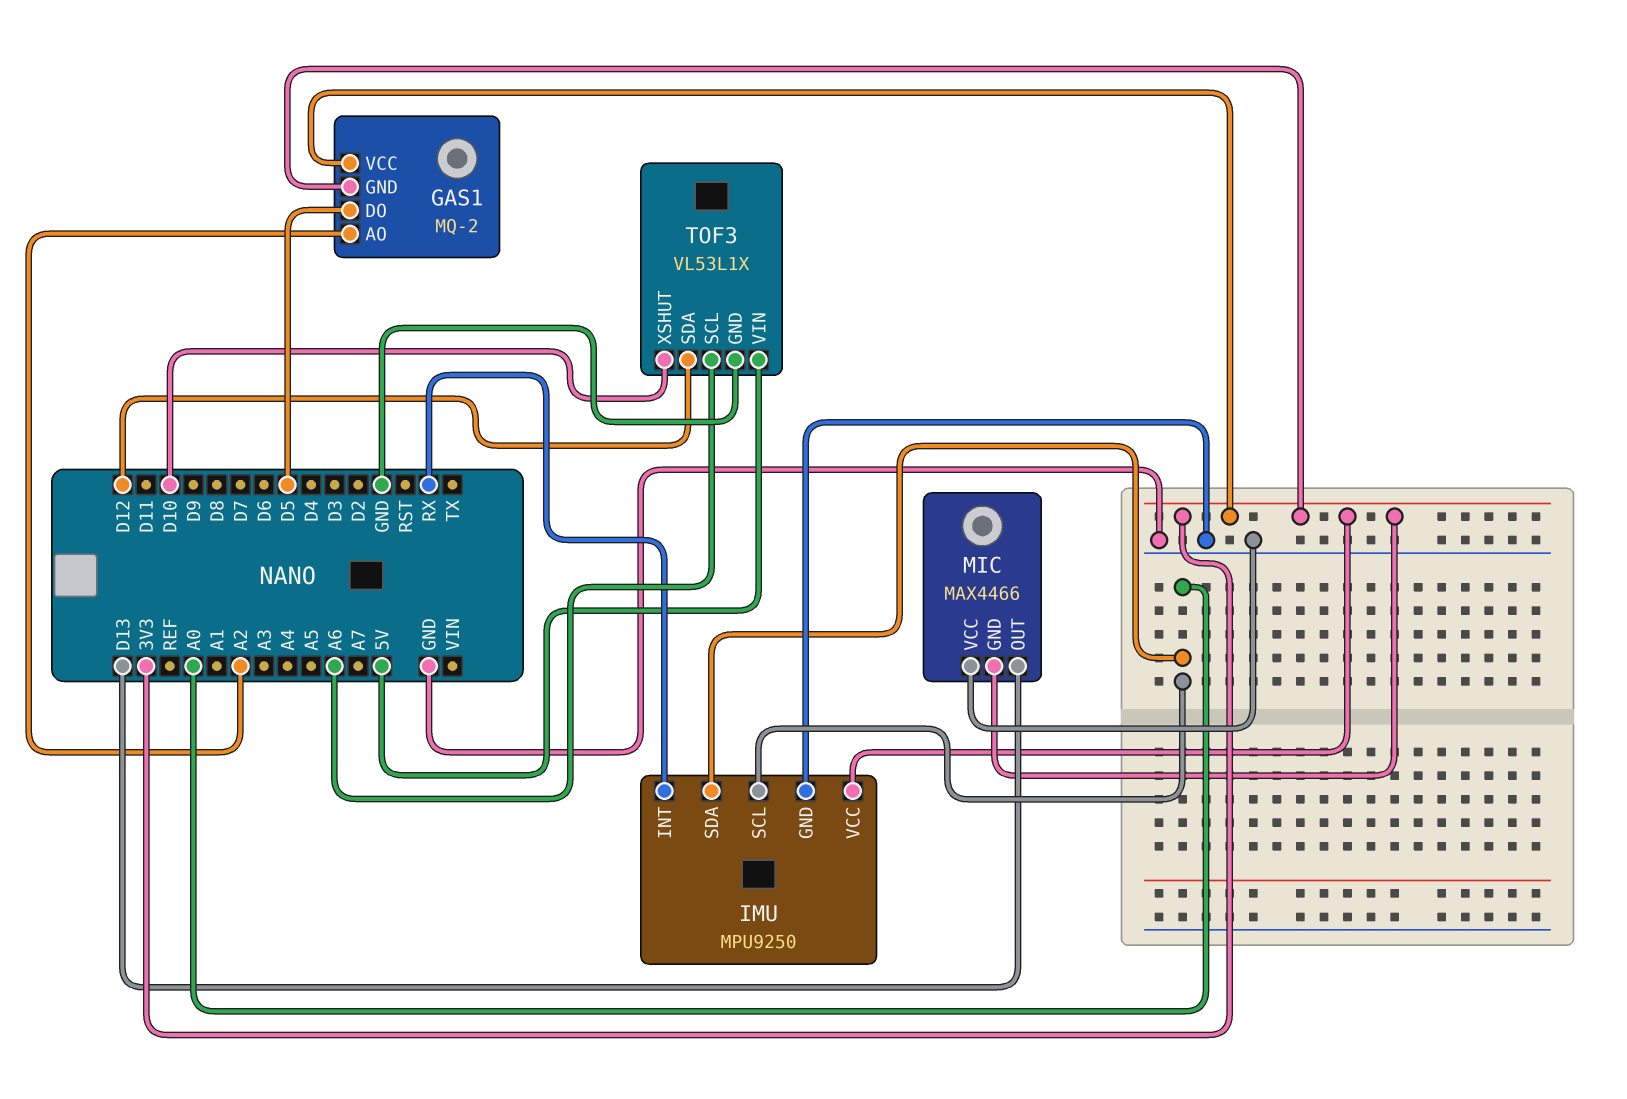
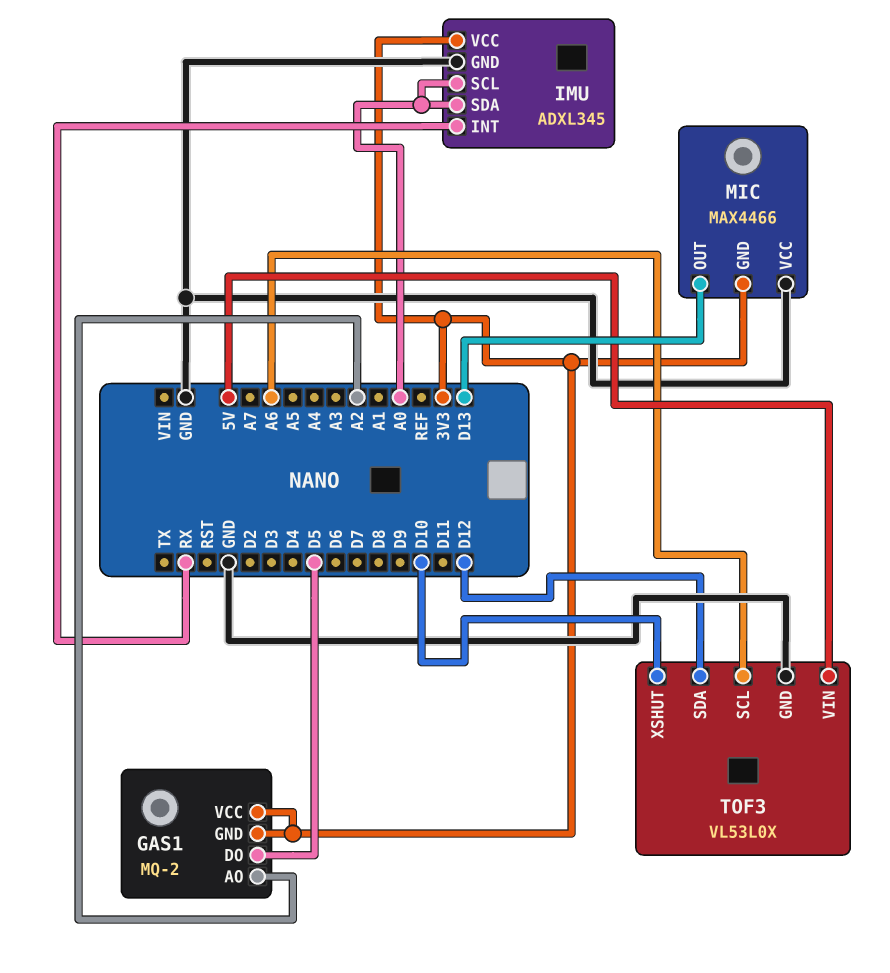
IMU: MPU9250 -> ADXL345
TOF3: VL53L1X -> VL53L0X

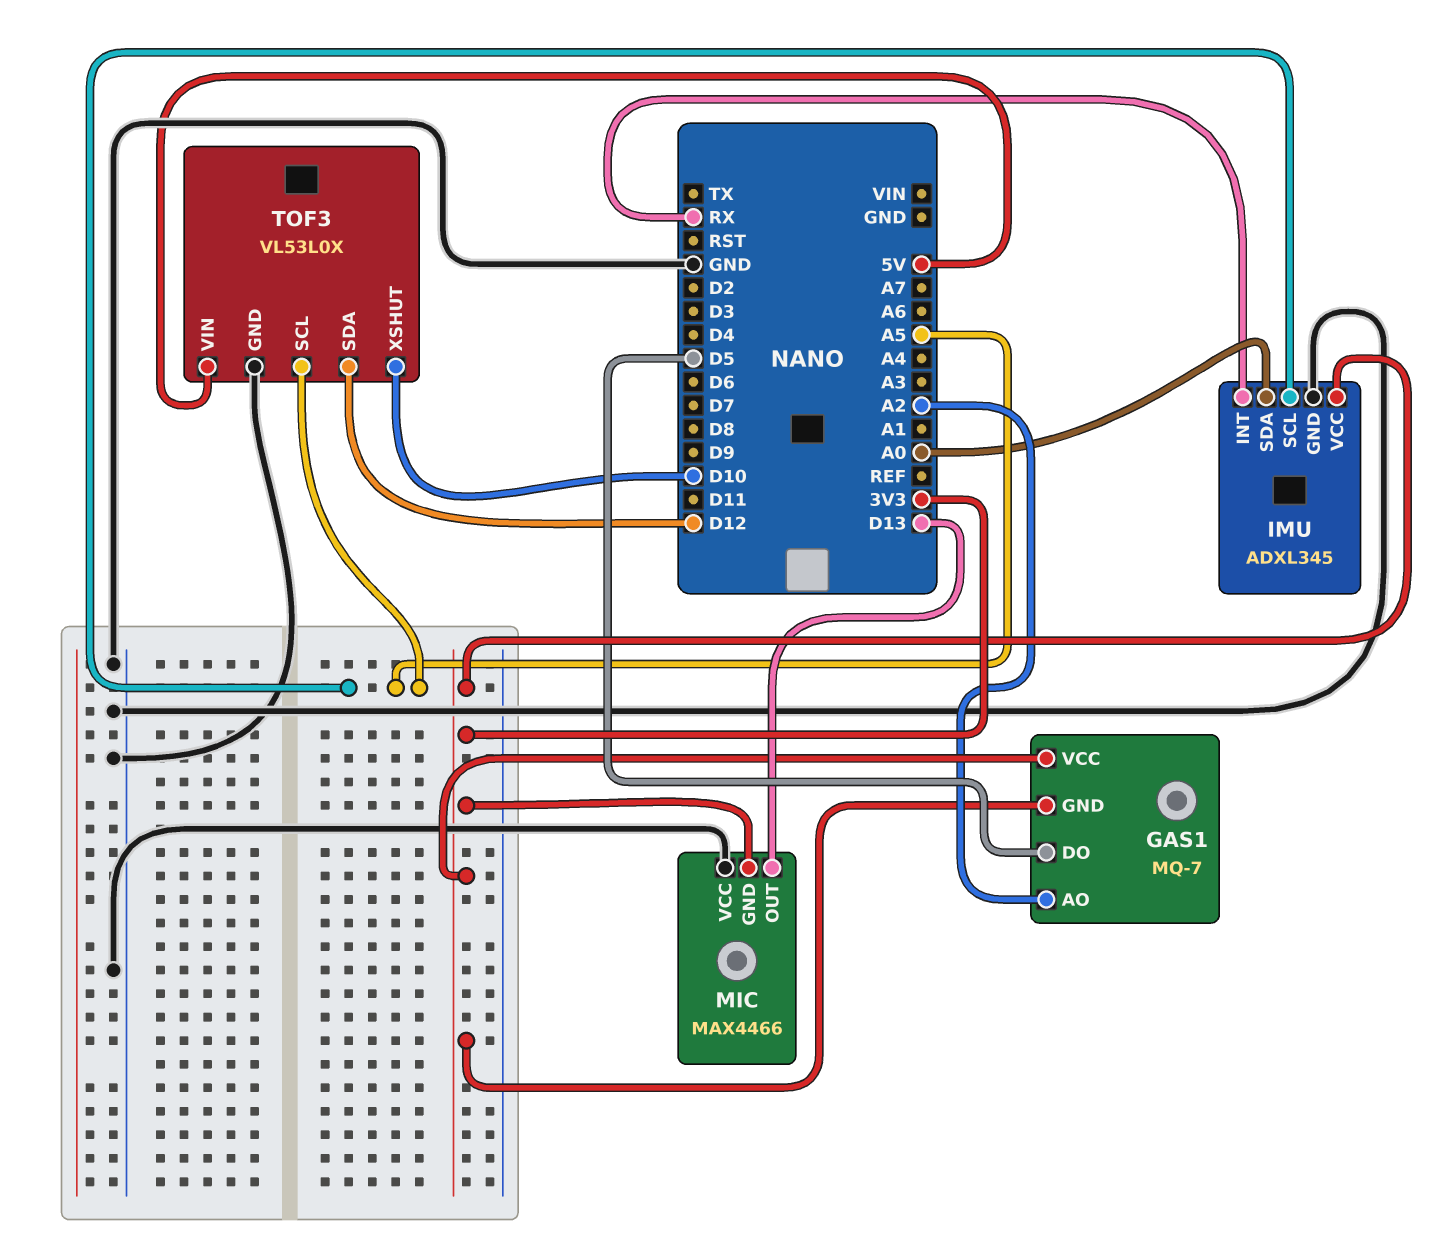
GAS1: MQ-2 -> MQ-7
IMU pin SCL: A0 -> A5
TOF3 pin SCL: A6 -> A5

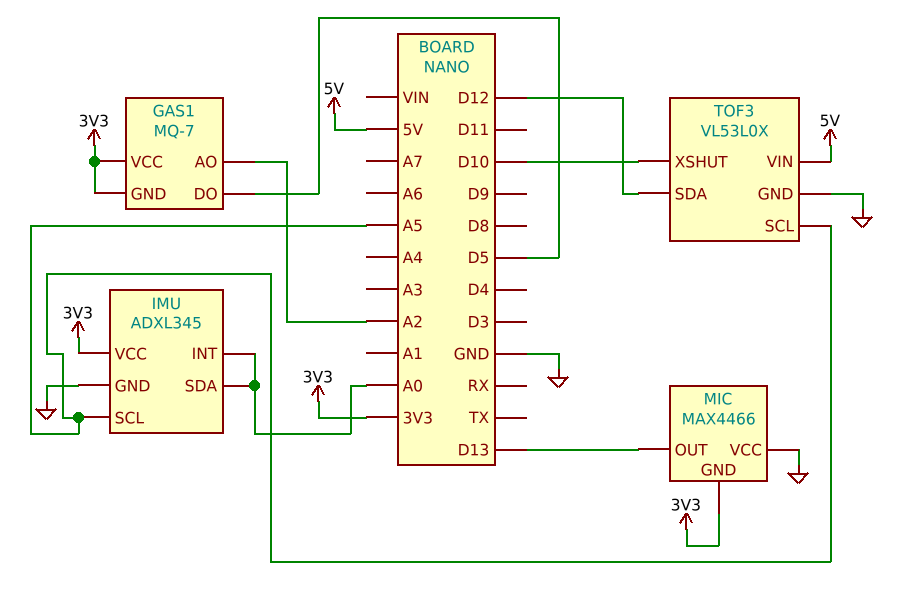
IMU pin INT: RX -> A0

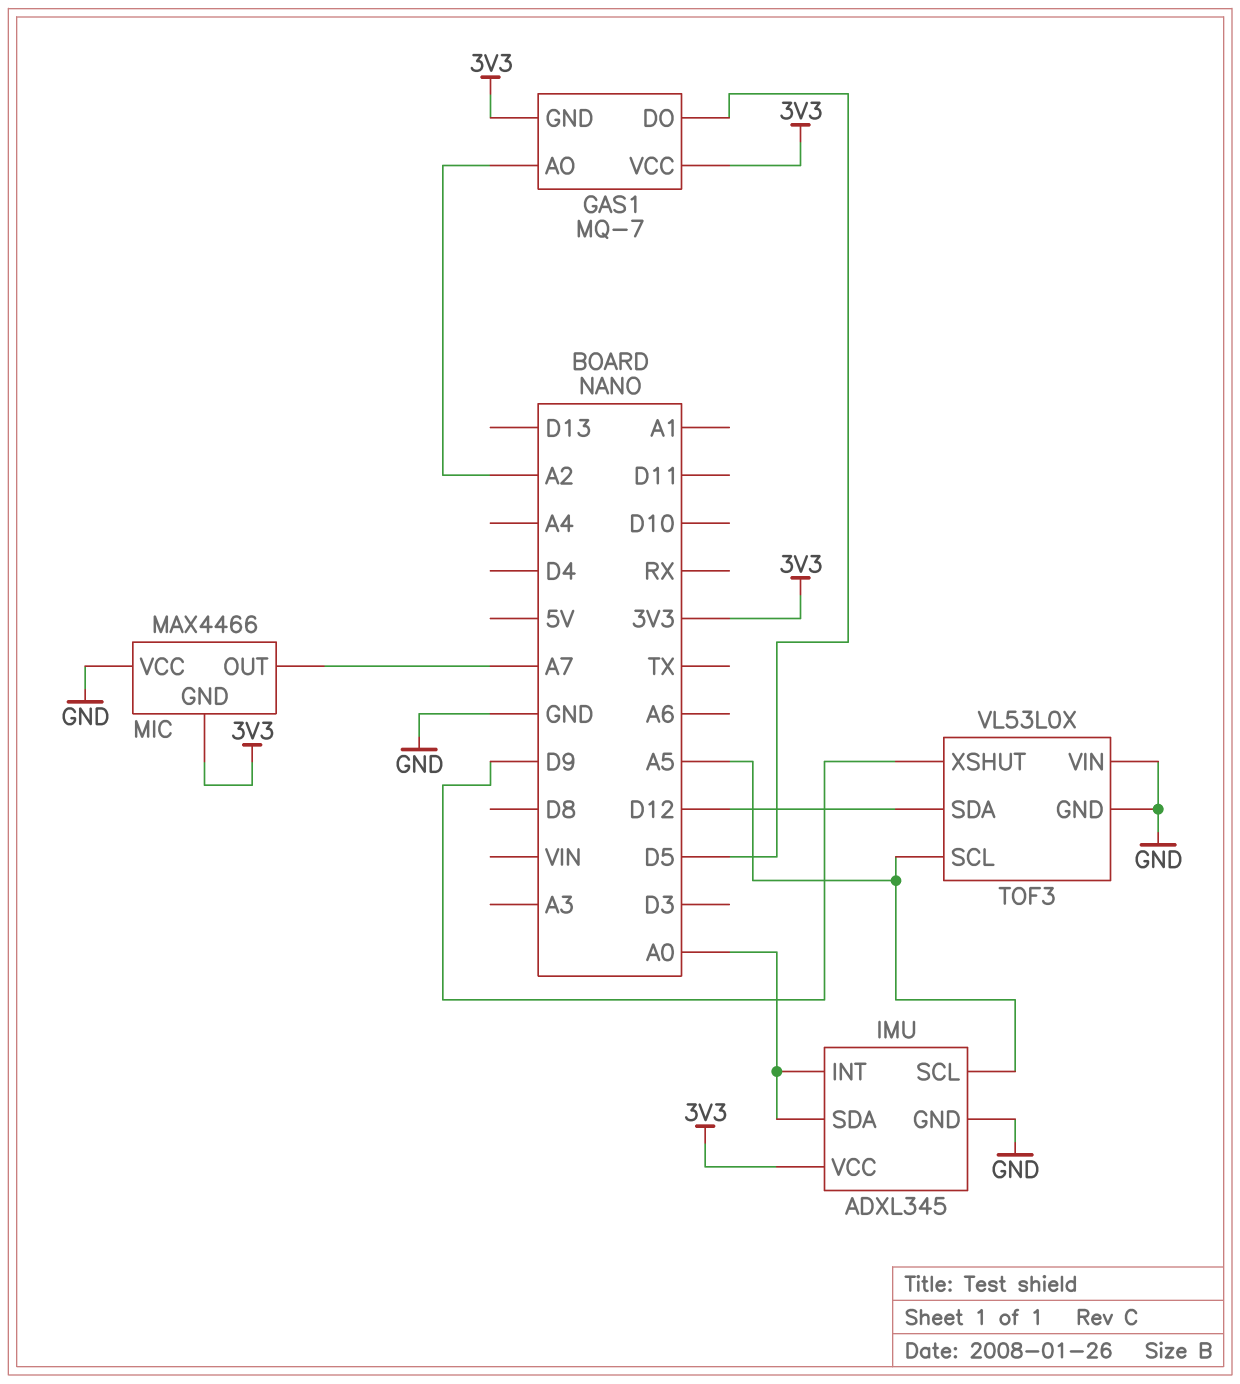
MIC pin OUT: D13 -> A7
TOF3 pin VIN: 5V -> GND
TOF3 pin XSHUT: D10 -> D9

